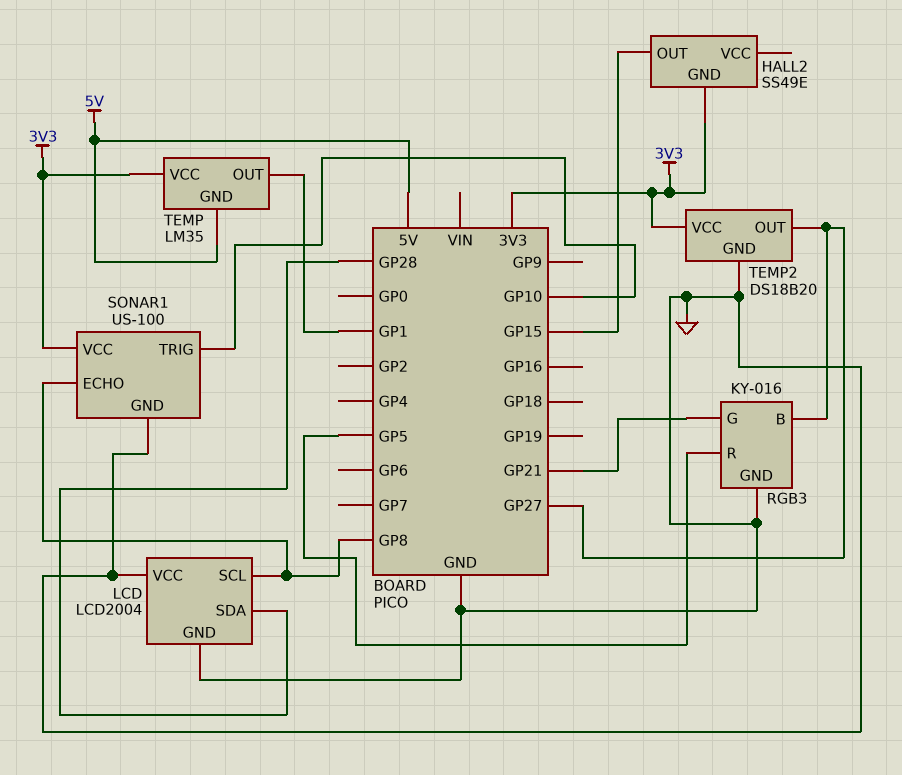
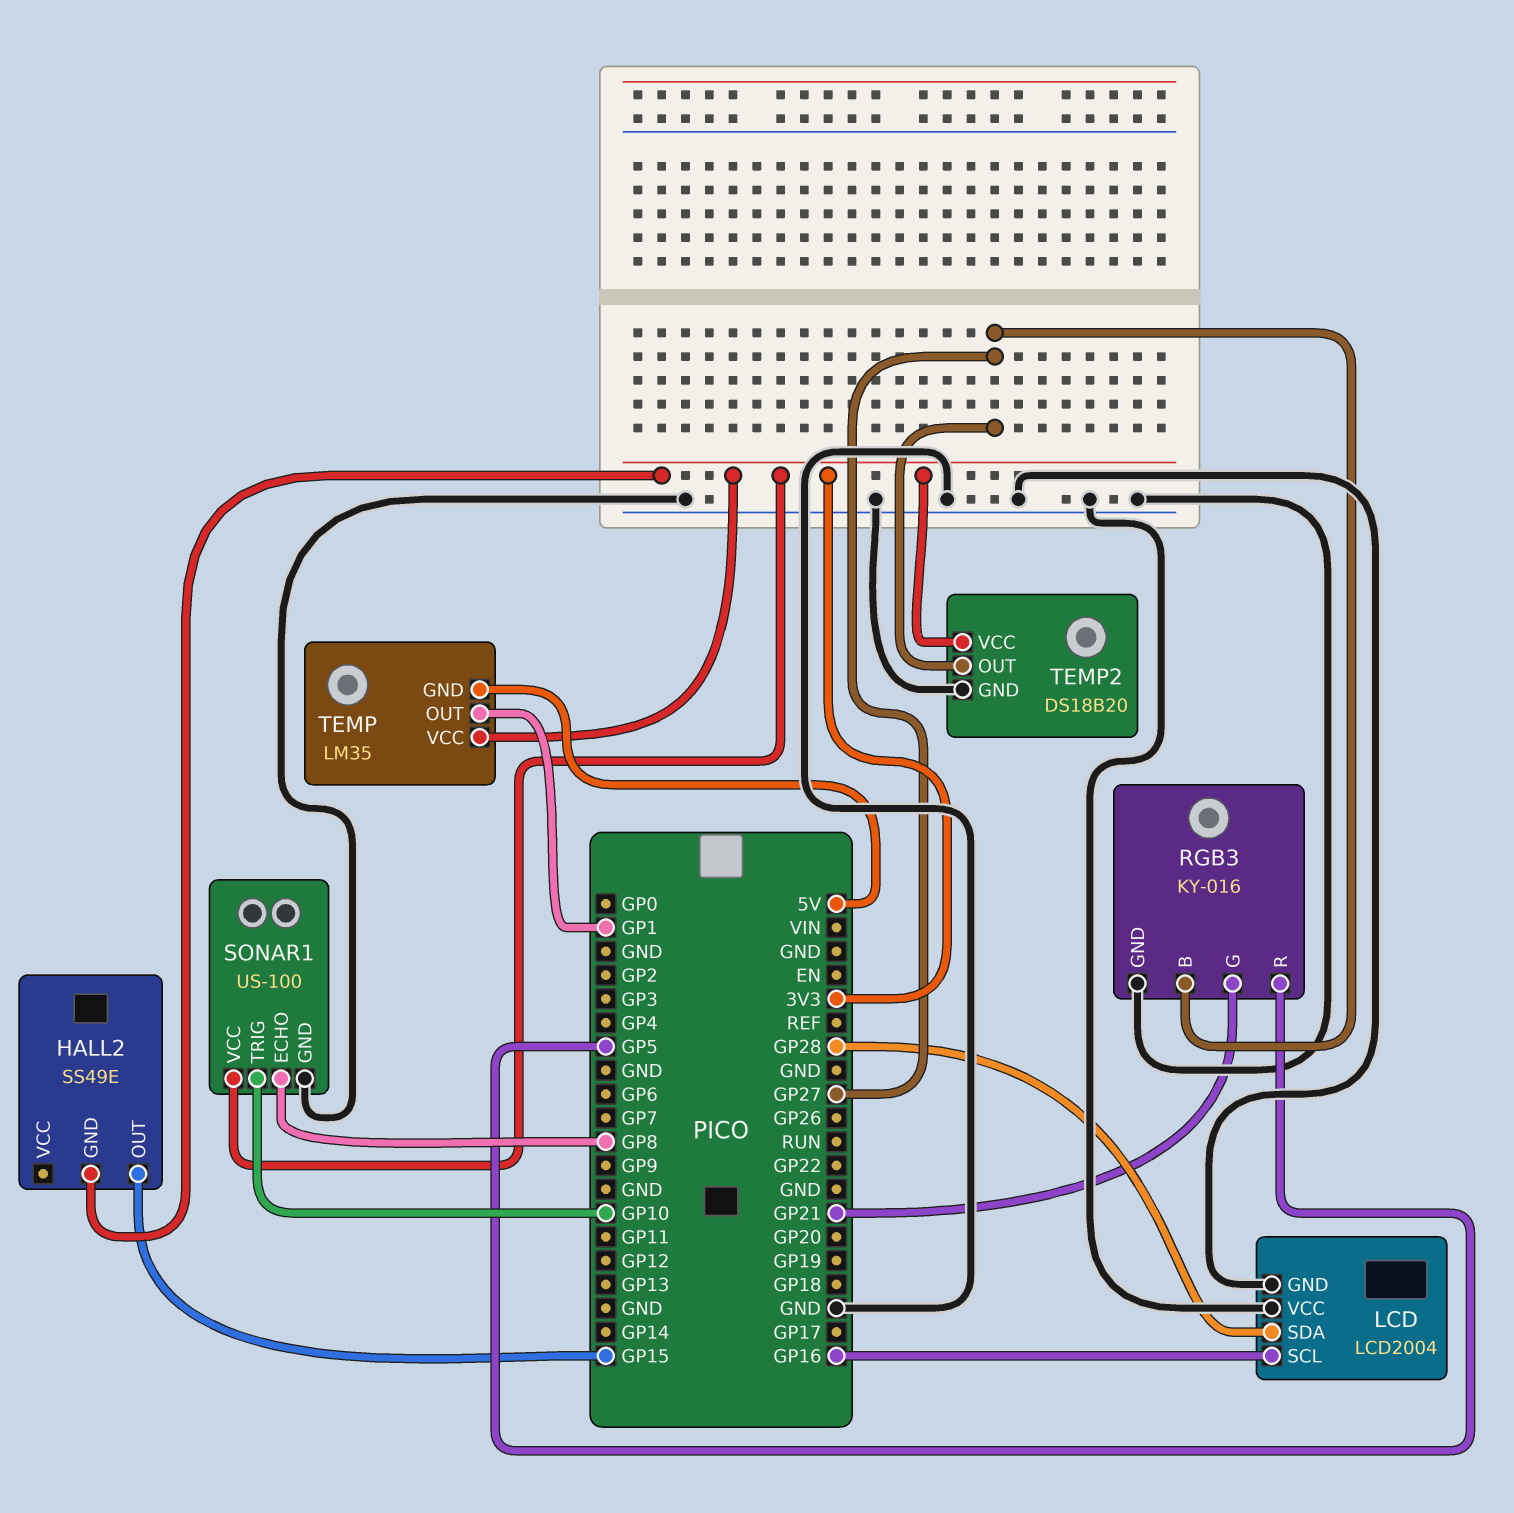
LCD pin SCL: GP8 -> GP16

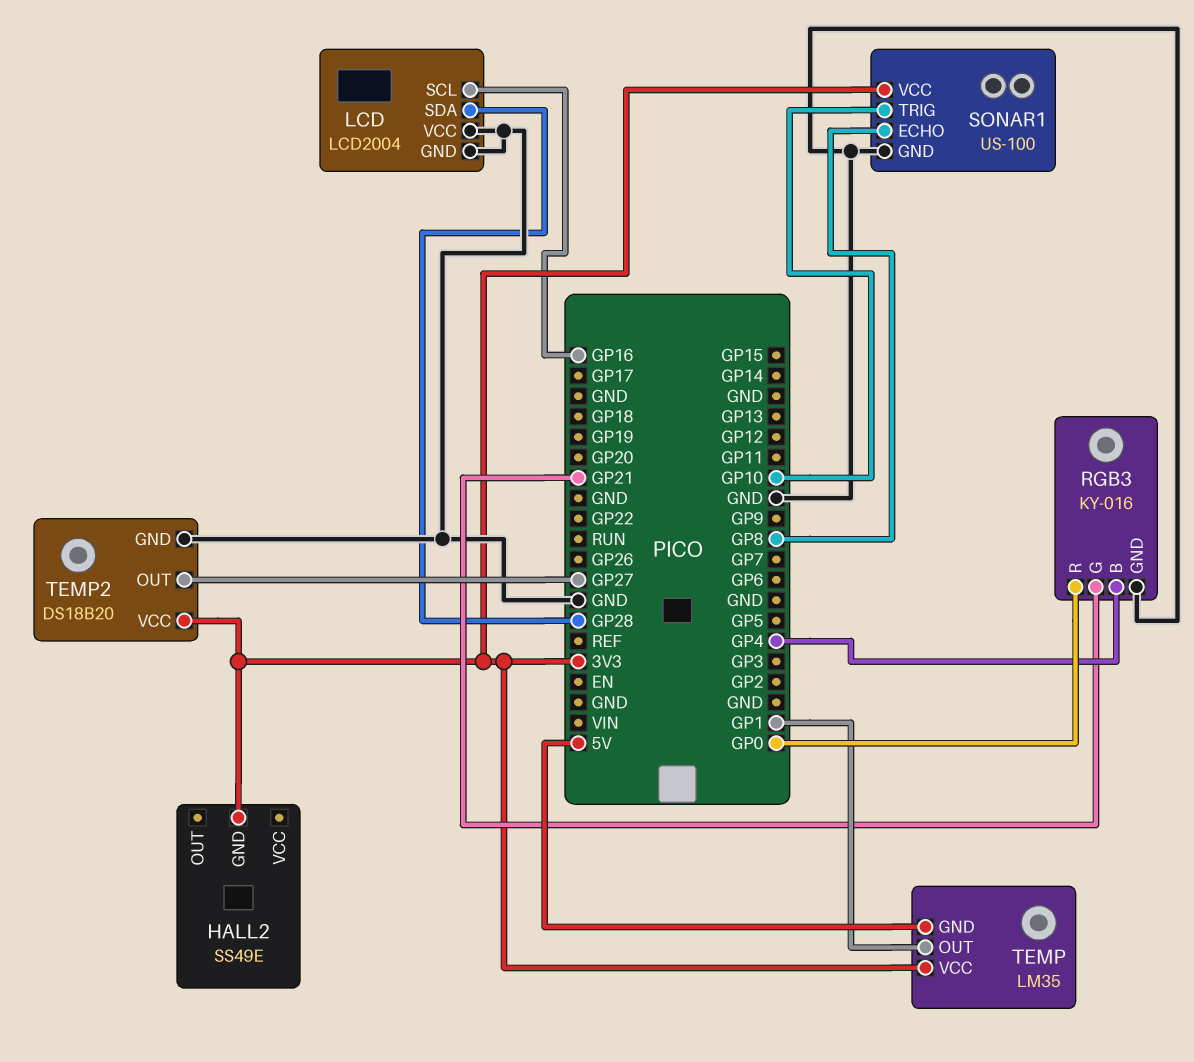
HALL2 pin OUT: GP15 -> none
RGB3 pin B: GP27 -> GP4
RGB3 pin R: GP5 -> GP0

